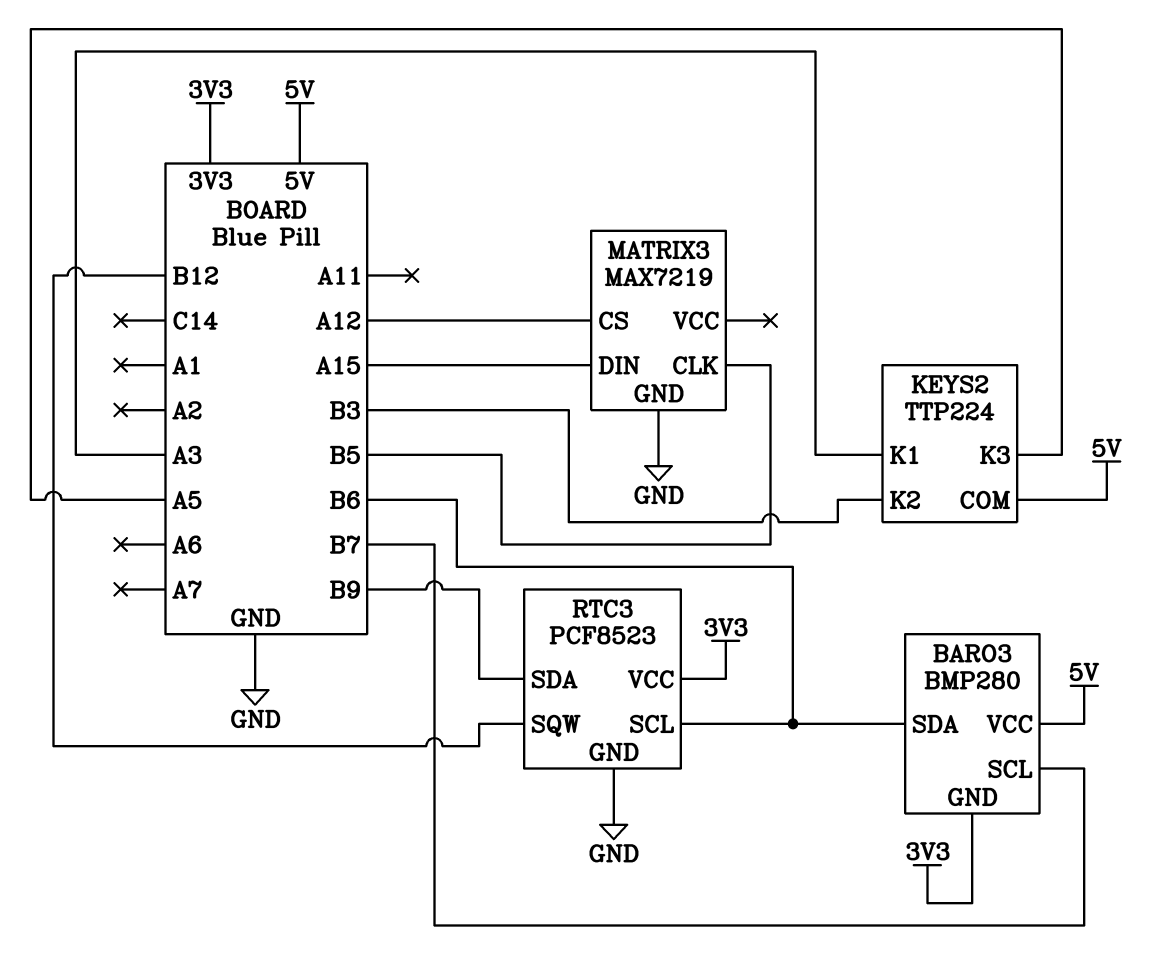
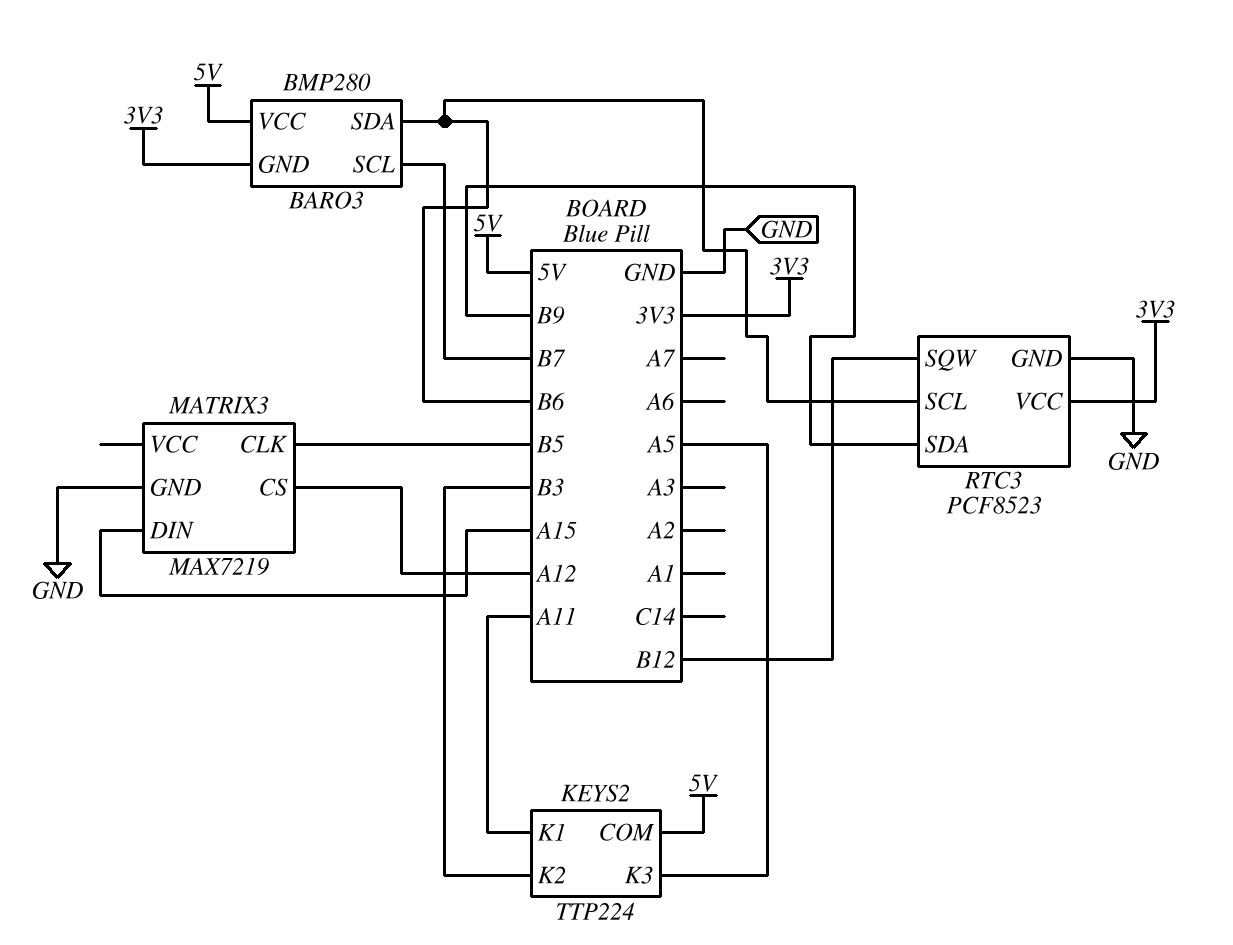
KEYS2 pin K1: A3 -> A11

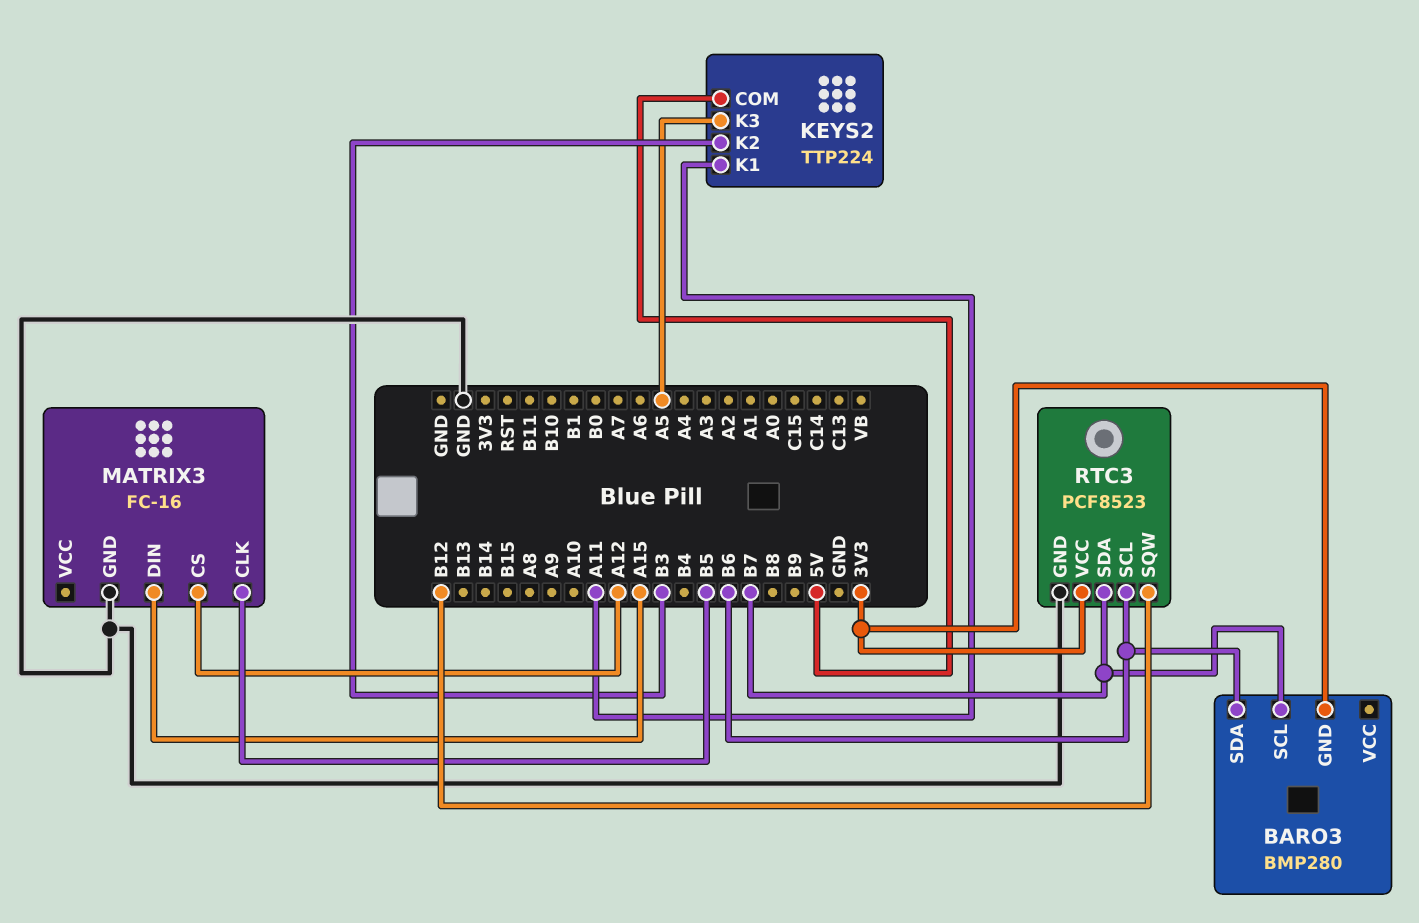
BARO3 pin VCC: 5V -> none
MATRIX3: MAX7219 -> FC-16
RTC3 pin SDA: B9 -> B7

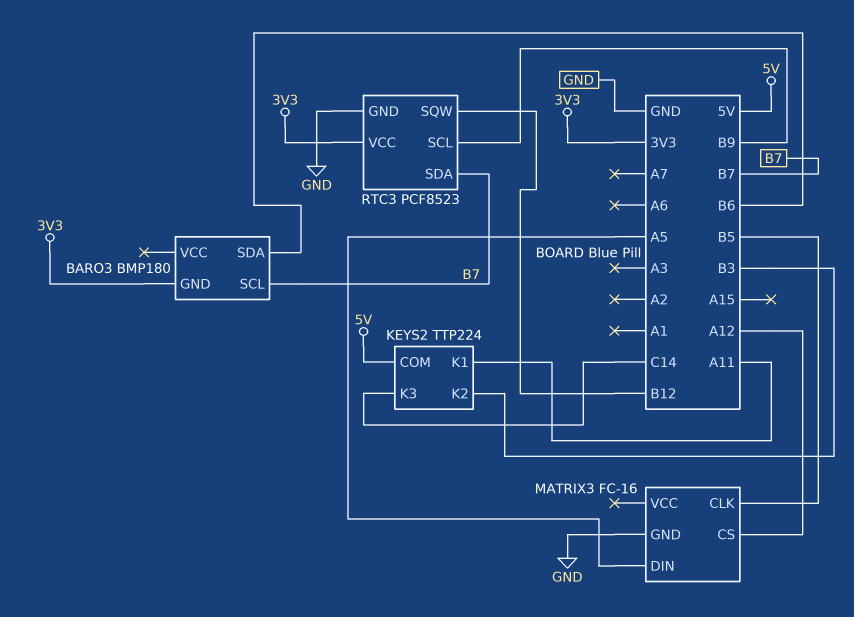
BARO3: BMP280 -> BMP180
KEYS2 pin K3: A5 -> C14
MATRIX3 pin DIN: A15 -> A5
RTC3 pin SCL: B6 -> B9

